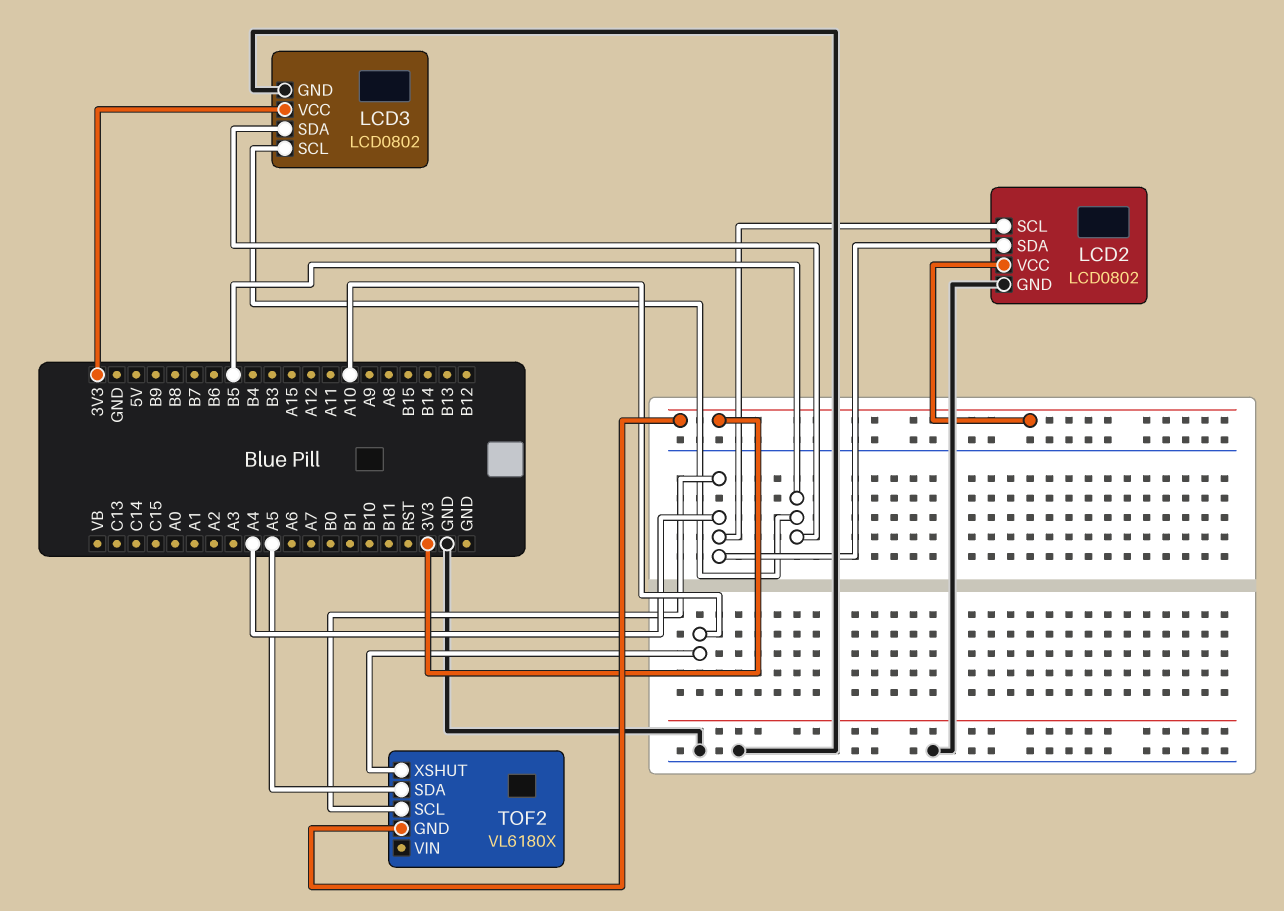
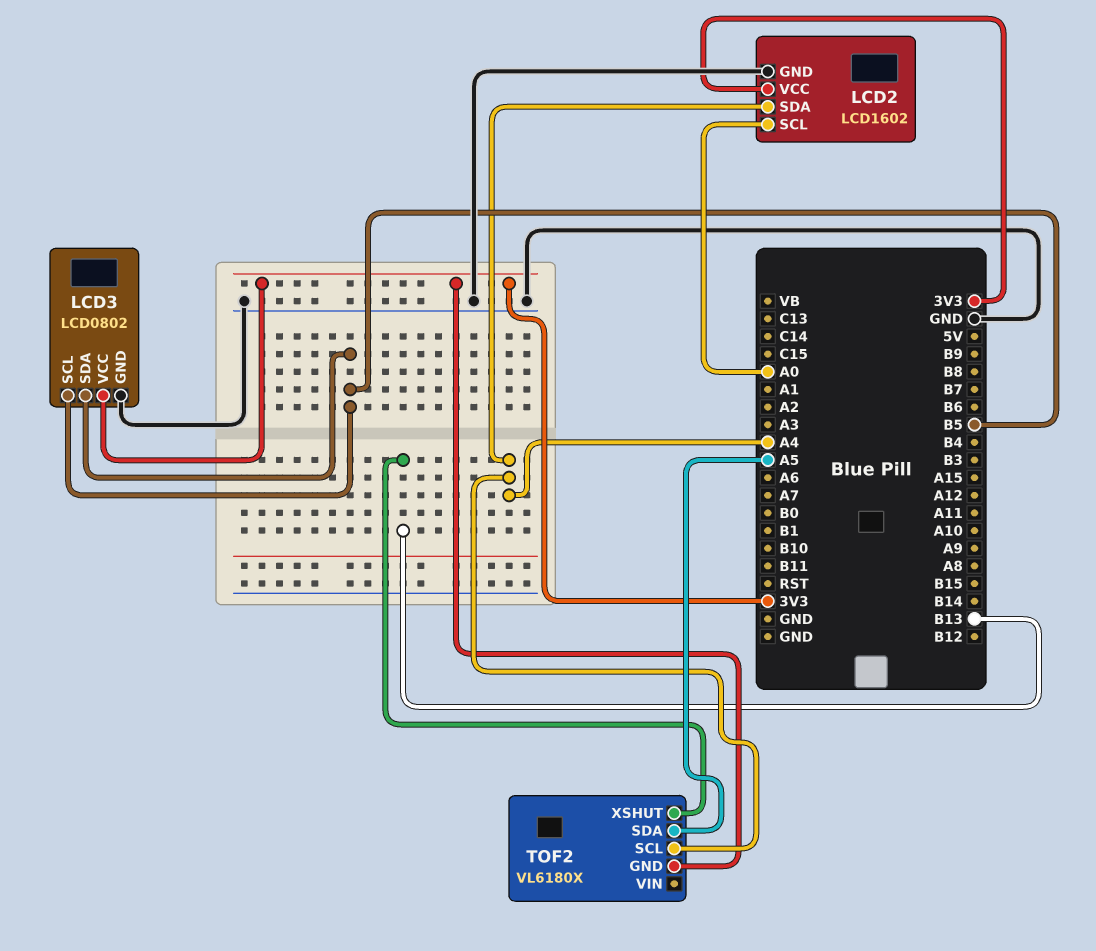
LCD2: LCD0802 -> LCD1602
LCD2 pin SCL: A4 -> A0
TOF2 pin XSHUT: A10 -> B13

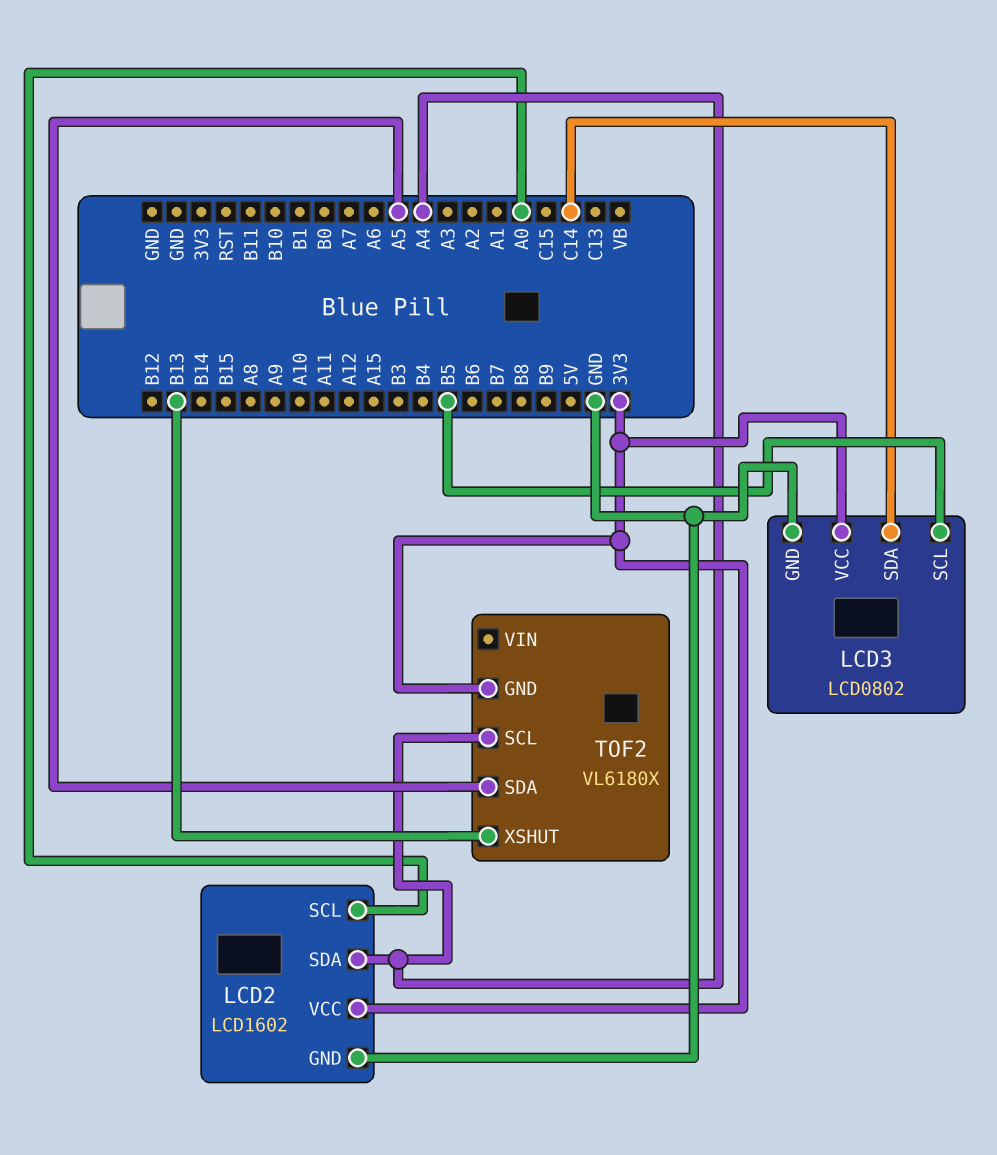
LCD3 pin SDA: B5 -> C14

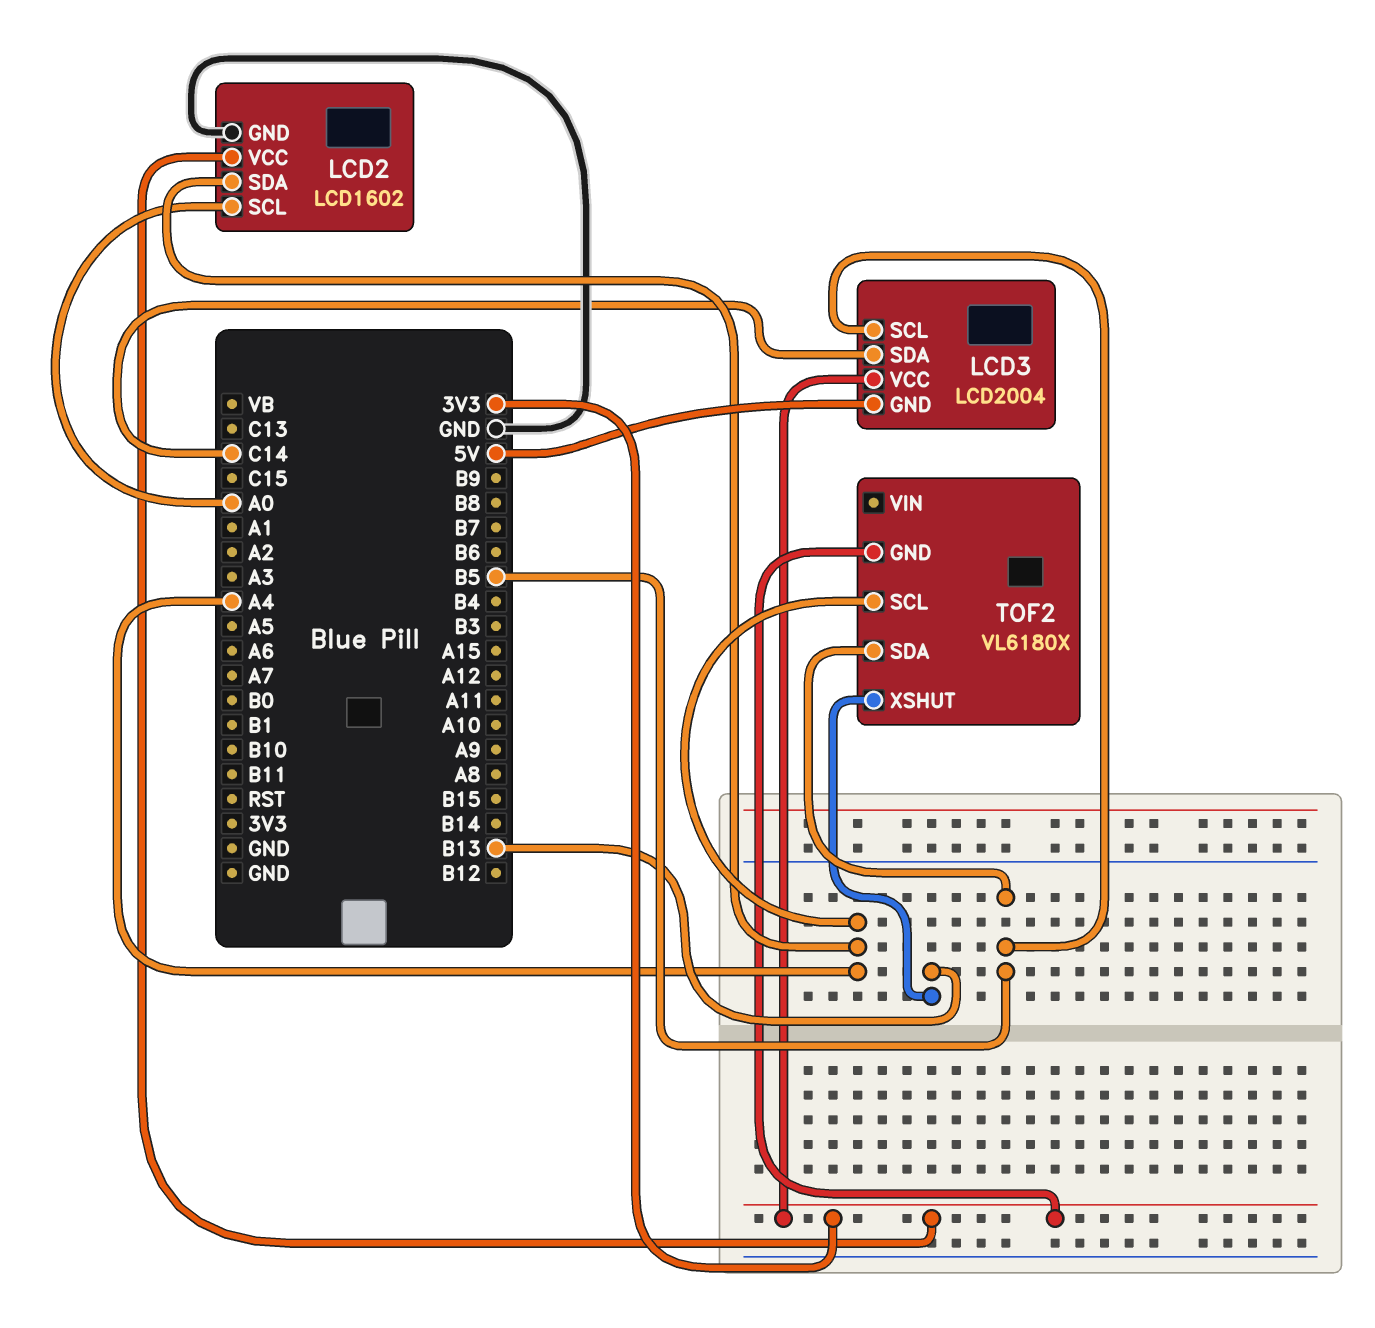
LCD3: LCD0802 -> LCD2004
LCD3 pin GND: GND -> 5V
TOF2 pin SDA: A5 -> B5

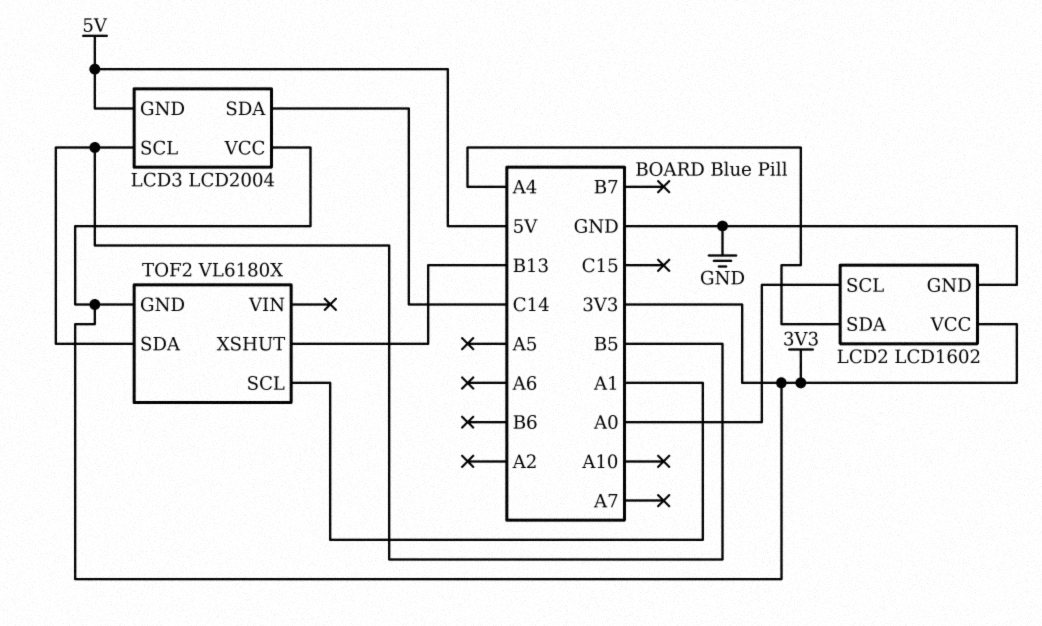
TOF2 pin SCL: A4 -> A1

